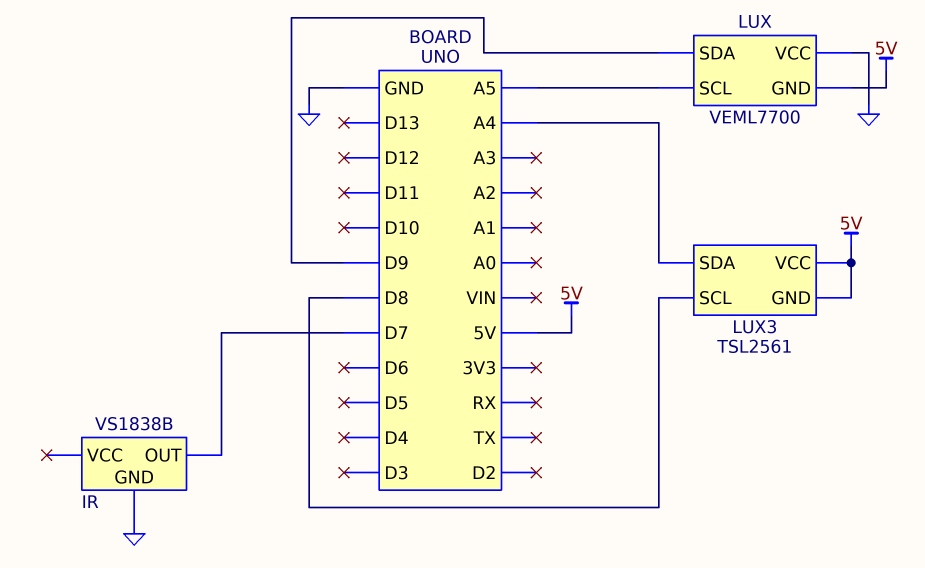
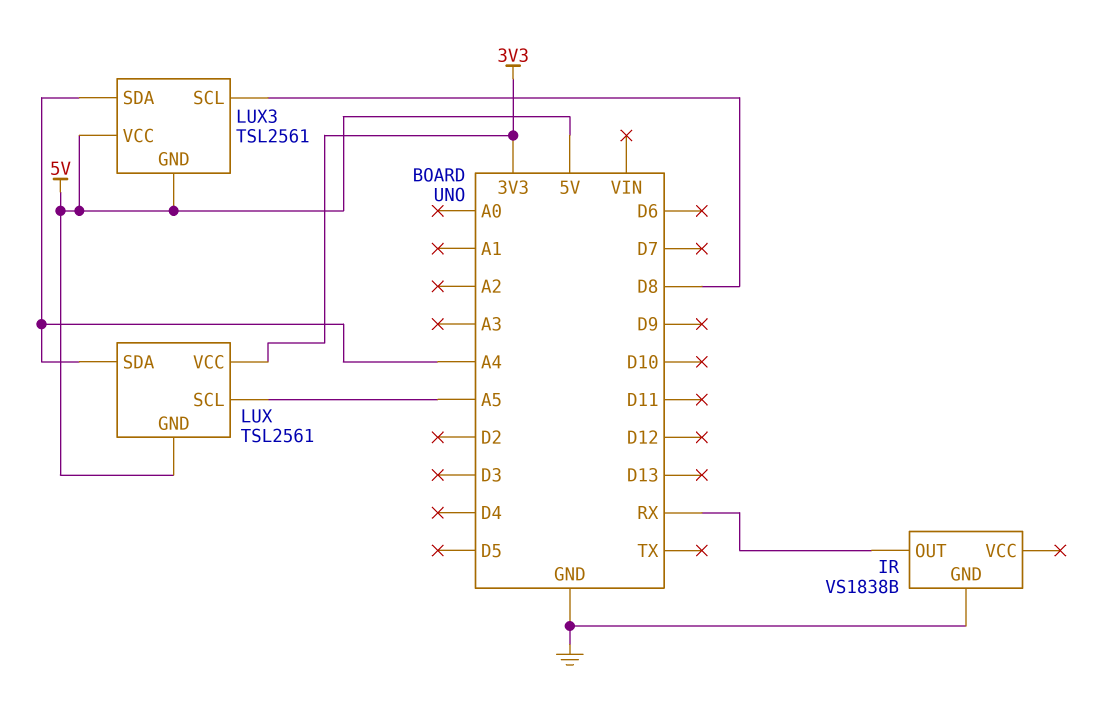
IR pin OUT: D7 -> RX
LUX: VEML7700 -> TSL2561
LUX pin SDA: D9 -> A4
LUX pin VCC: GND -> 3V3

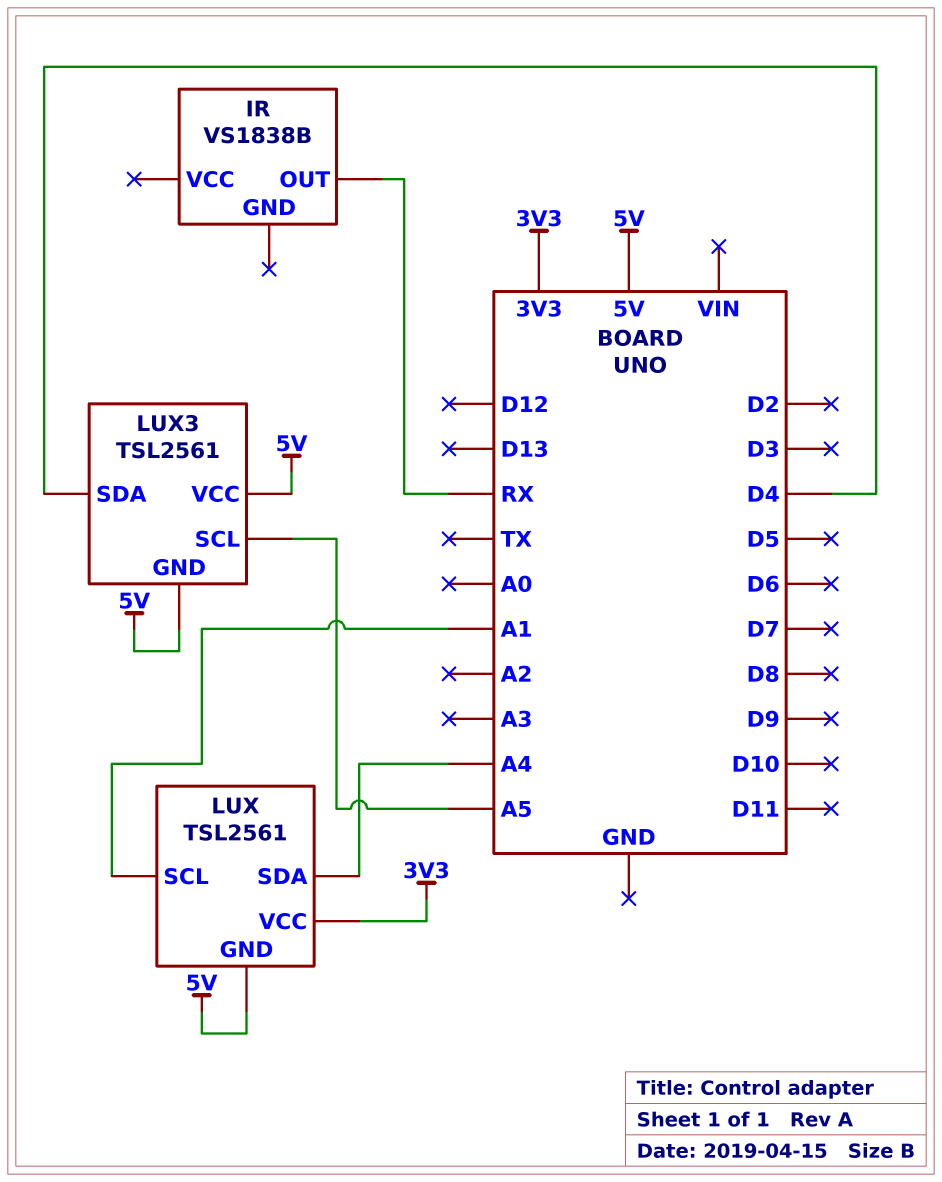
IR pin GND: GND -> none
LUX pin SCL: A5 -> A1
LUX3 pin SCL: D8 -> A5
LUX3 pin SDA: A4 -> D4

